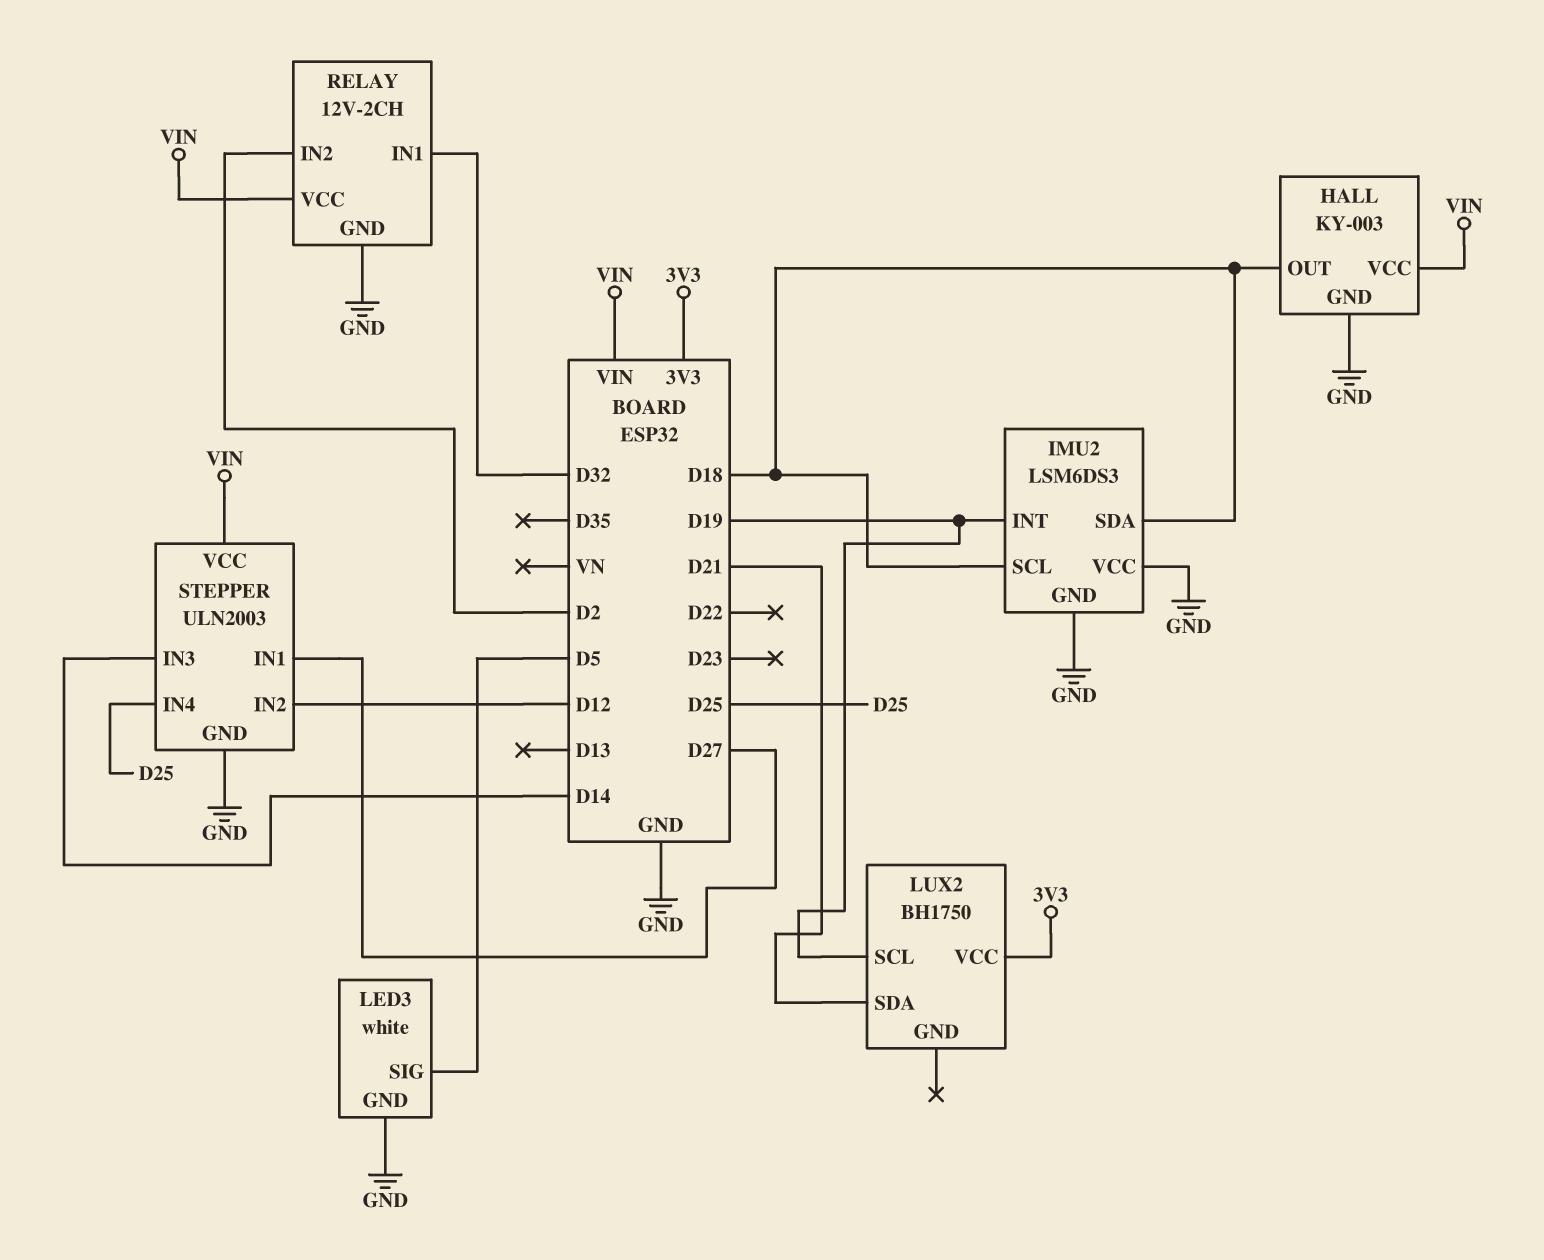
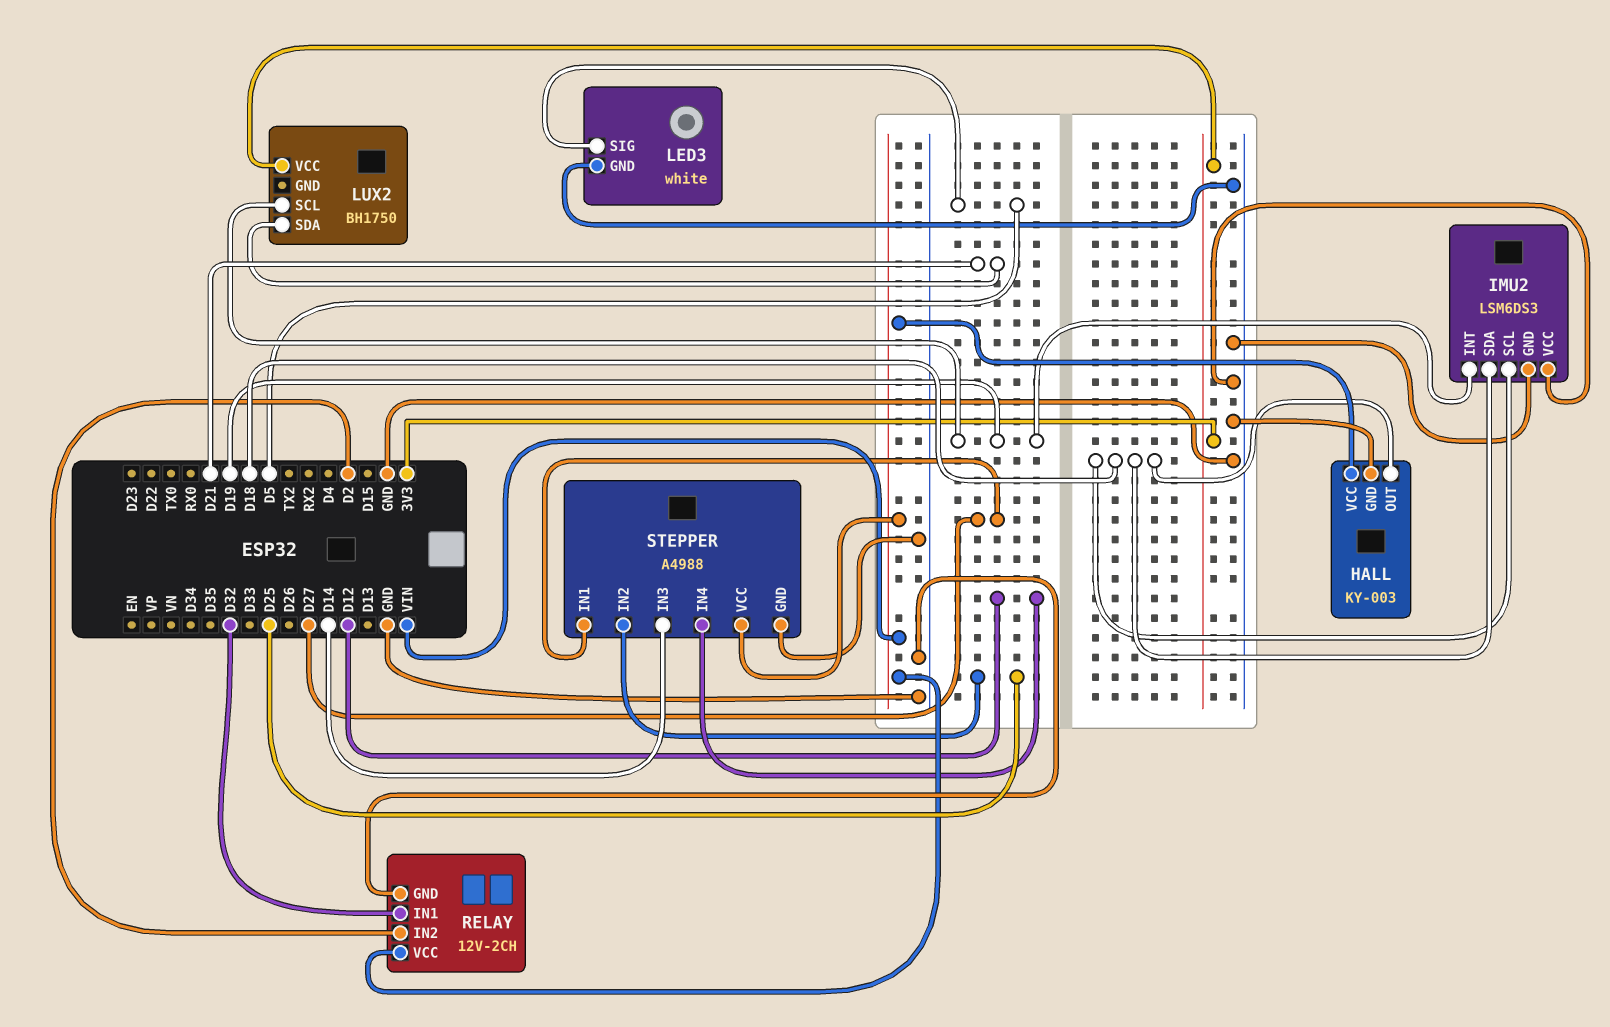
STEPPER: ULN2003 -> A4988
STEPPER pin IN2: D12 -> D25
STEPPER pin IN4: D25 -> D12

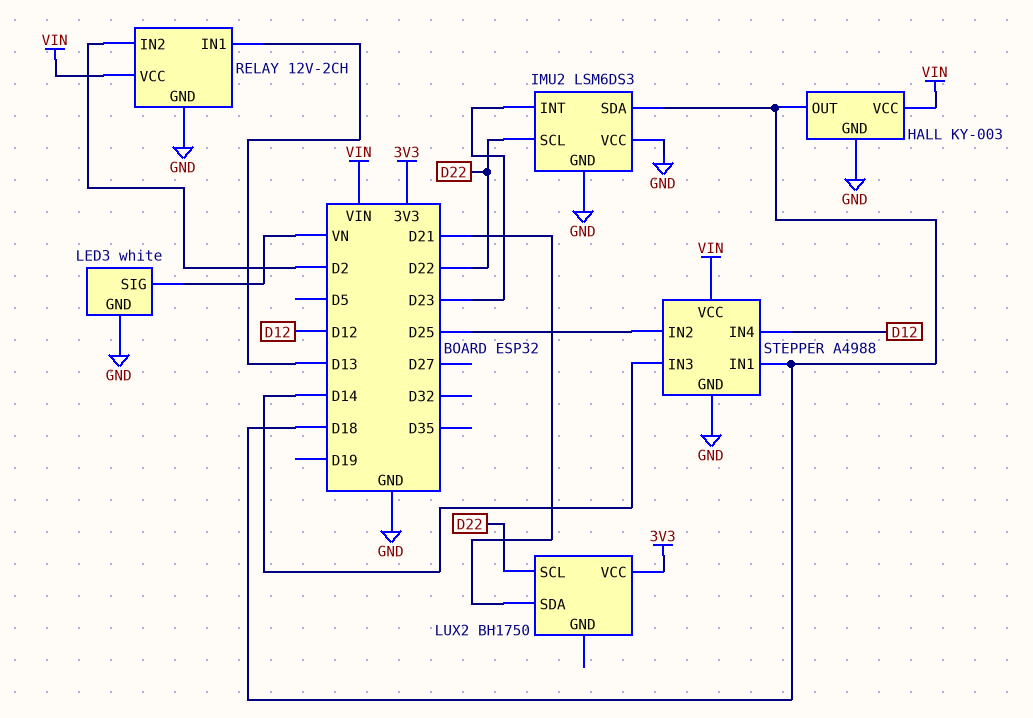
IMU2 pin INT: D19 -> D23
IMU2 pin SCL: D18 -> D22
LED3 pin SIG: D5 -> VN
LUX2 pin SCL: D19 -> D22
RELAY pin IN1: D32 -> D13
STEPPER pin IN1: D27 -> D18

